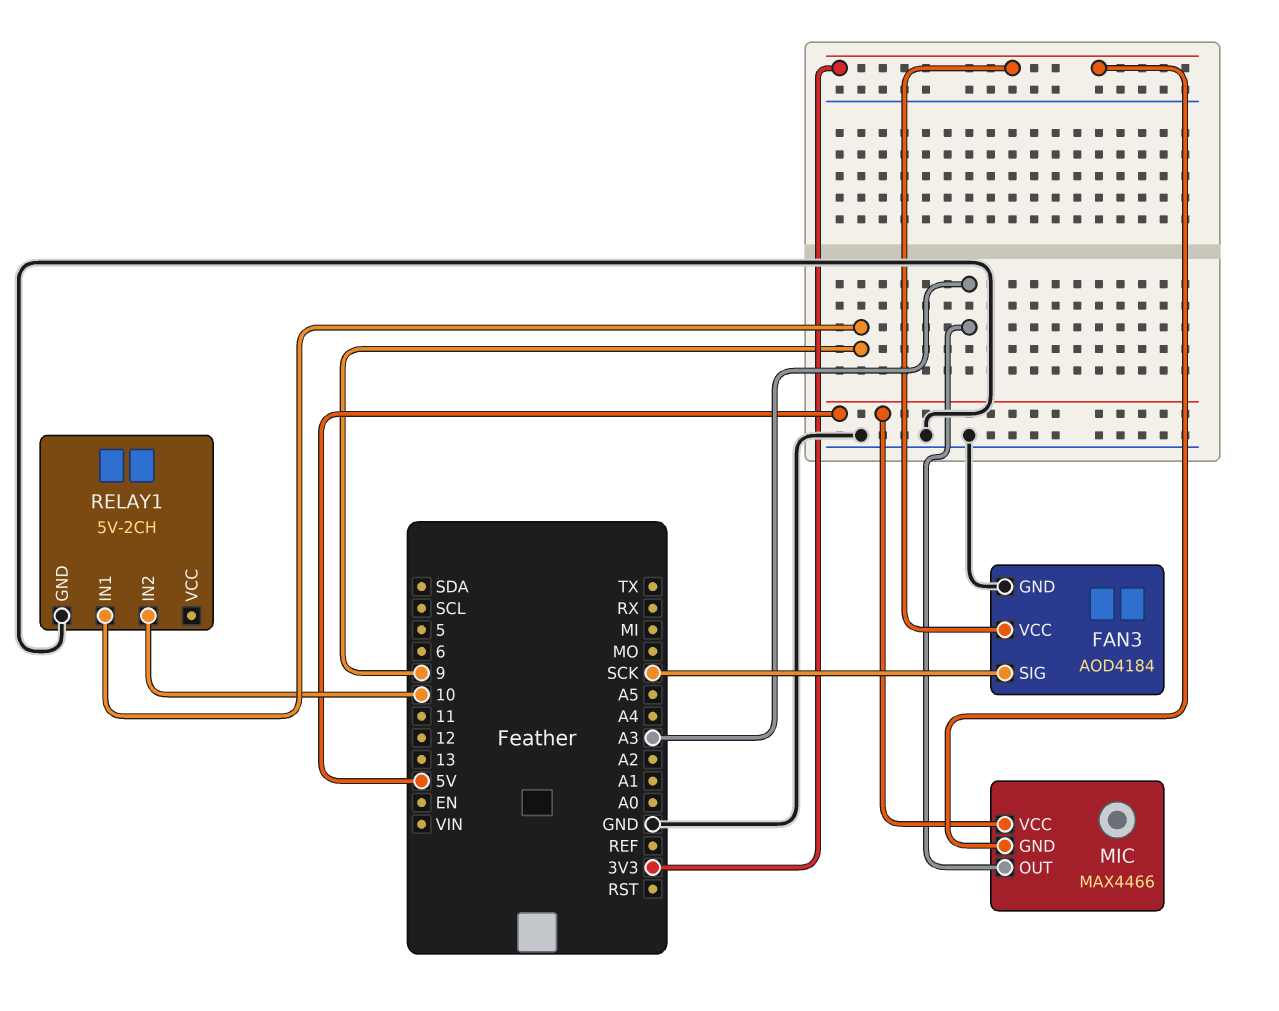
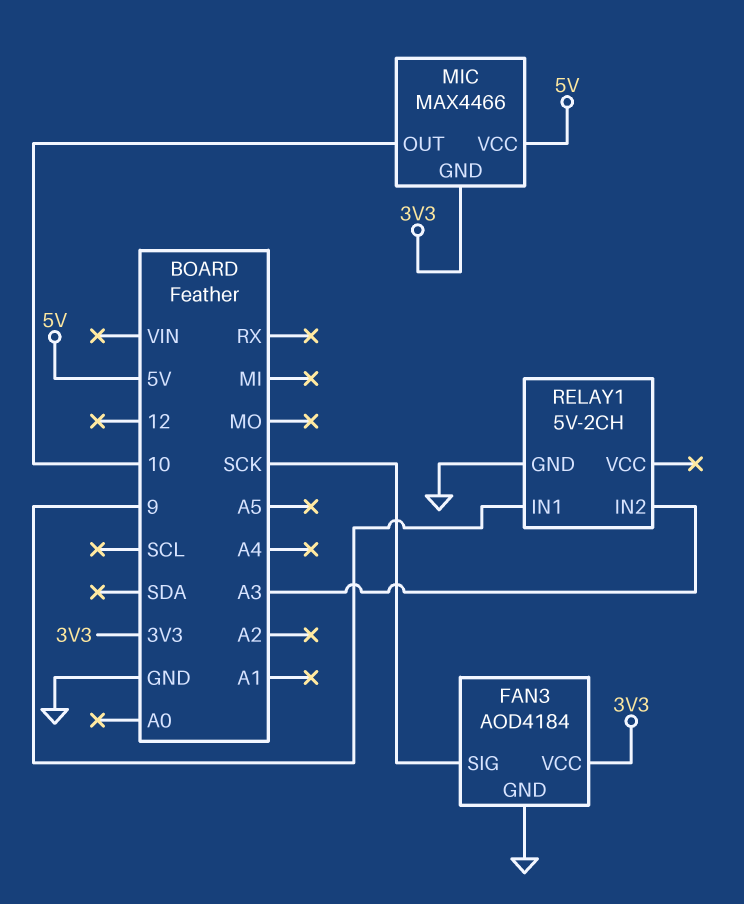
MIC pin OUT: A3 -> 10
RELAY1 pin IN2: 10 -> A3

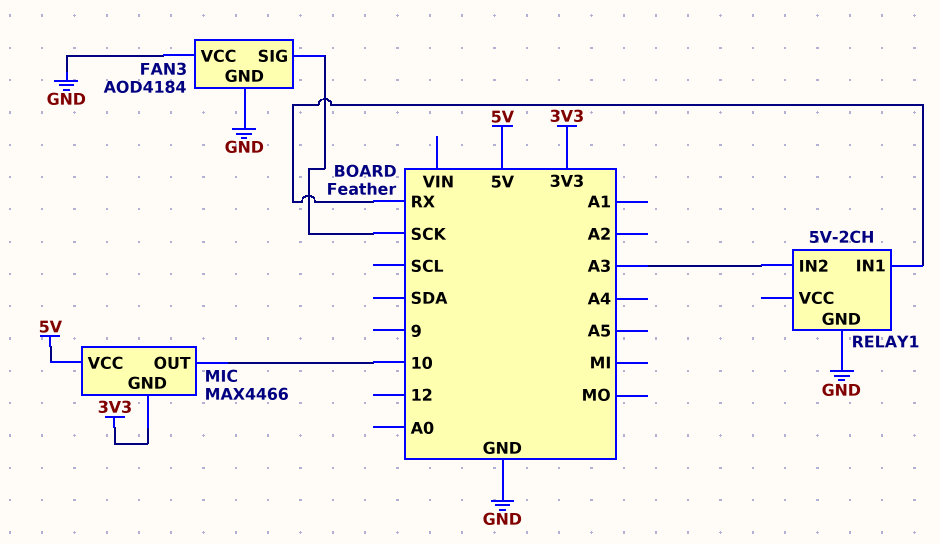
FAN3 pin VCC: 3V3 -> GND
RELAY1 pin IN1: 9 -> RX

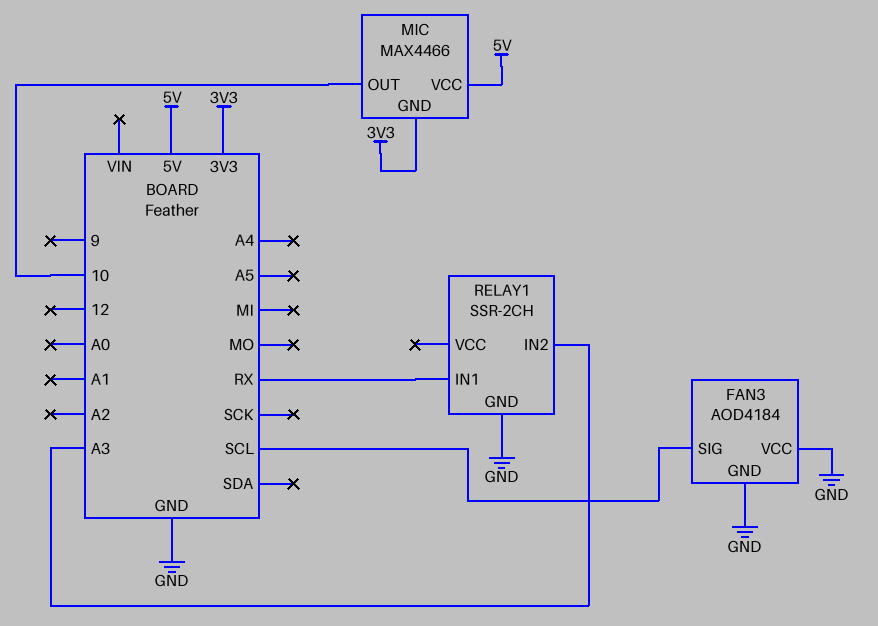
FAN3 pin SIG: SCK -> SCL
RELAY1: 5V-2CH -> SSR-2CH

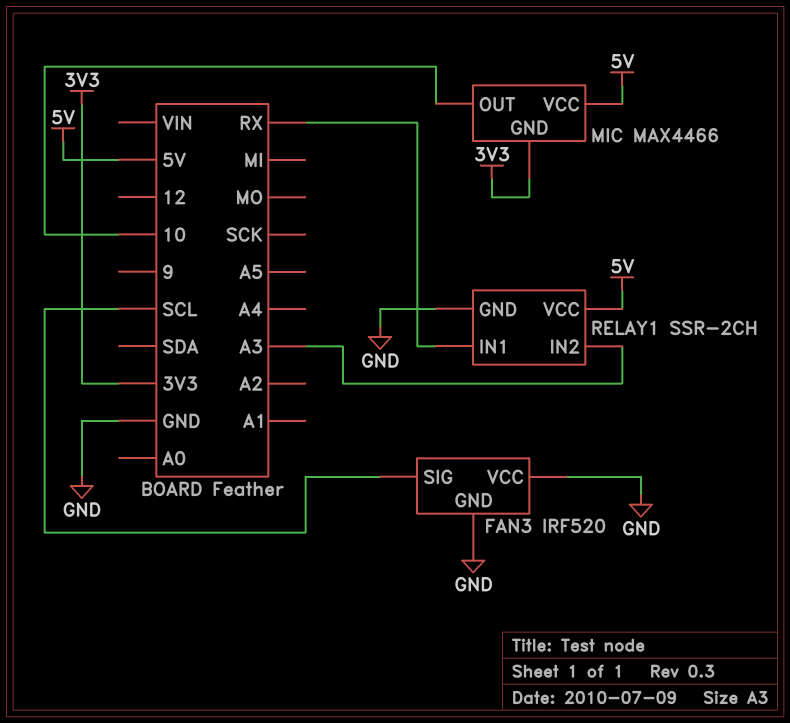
FAN3: AOD4184 -> IRF520
RELAY1 pin VCC: none -> 5V

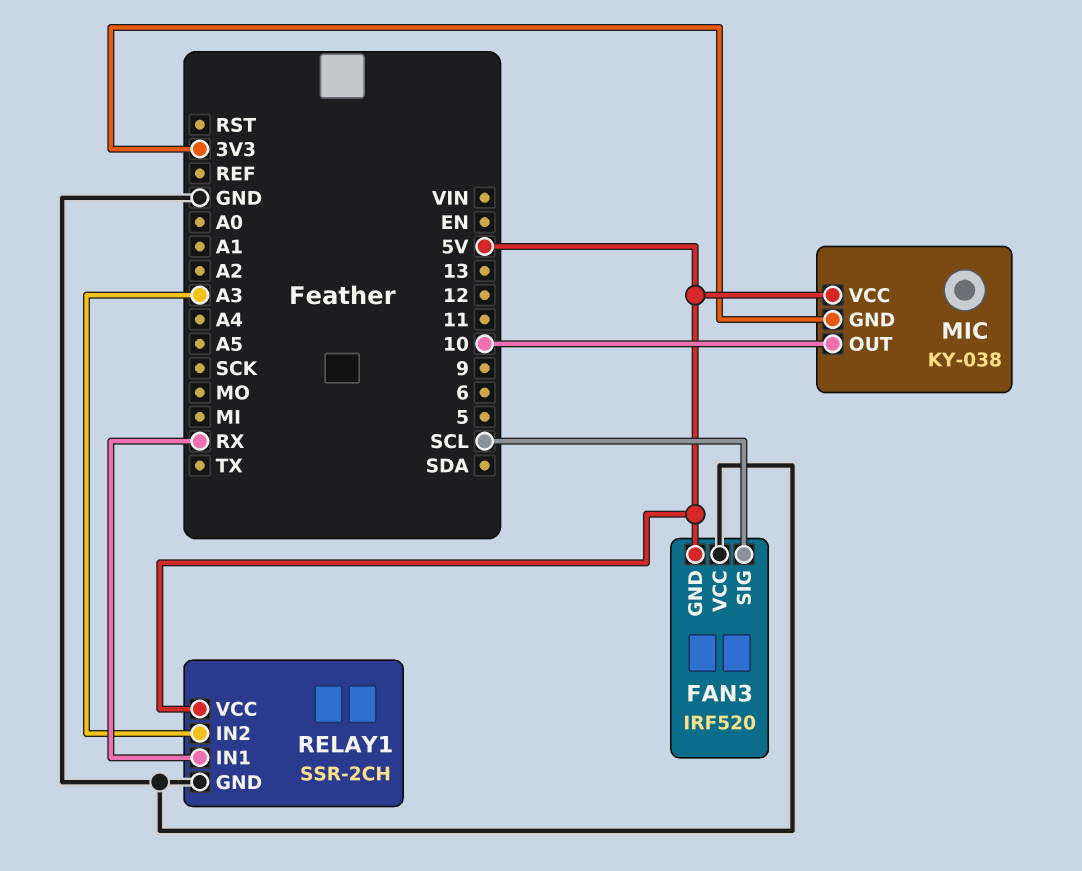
FAN3 pin GND: GND -> 5V
MIC: MAX4466 -> KY-038

